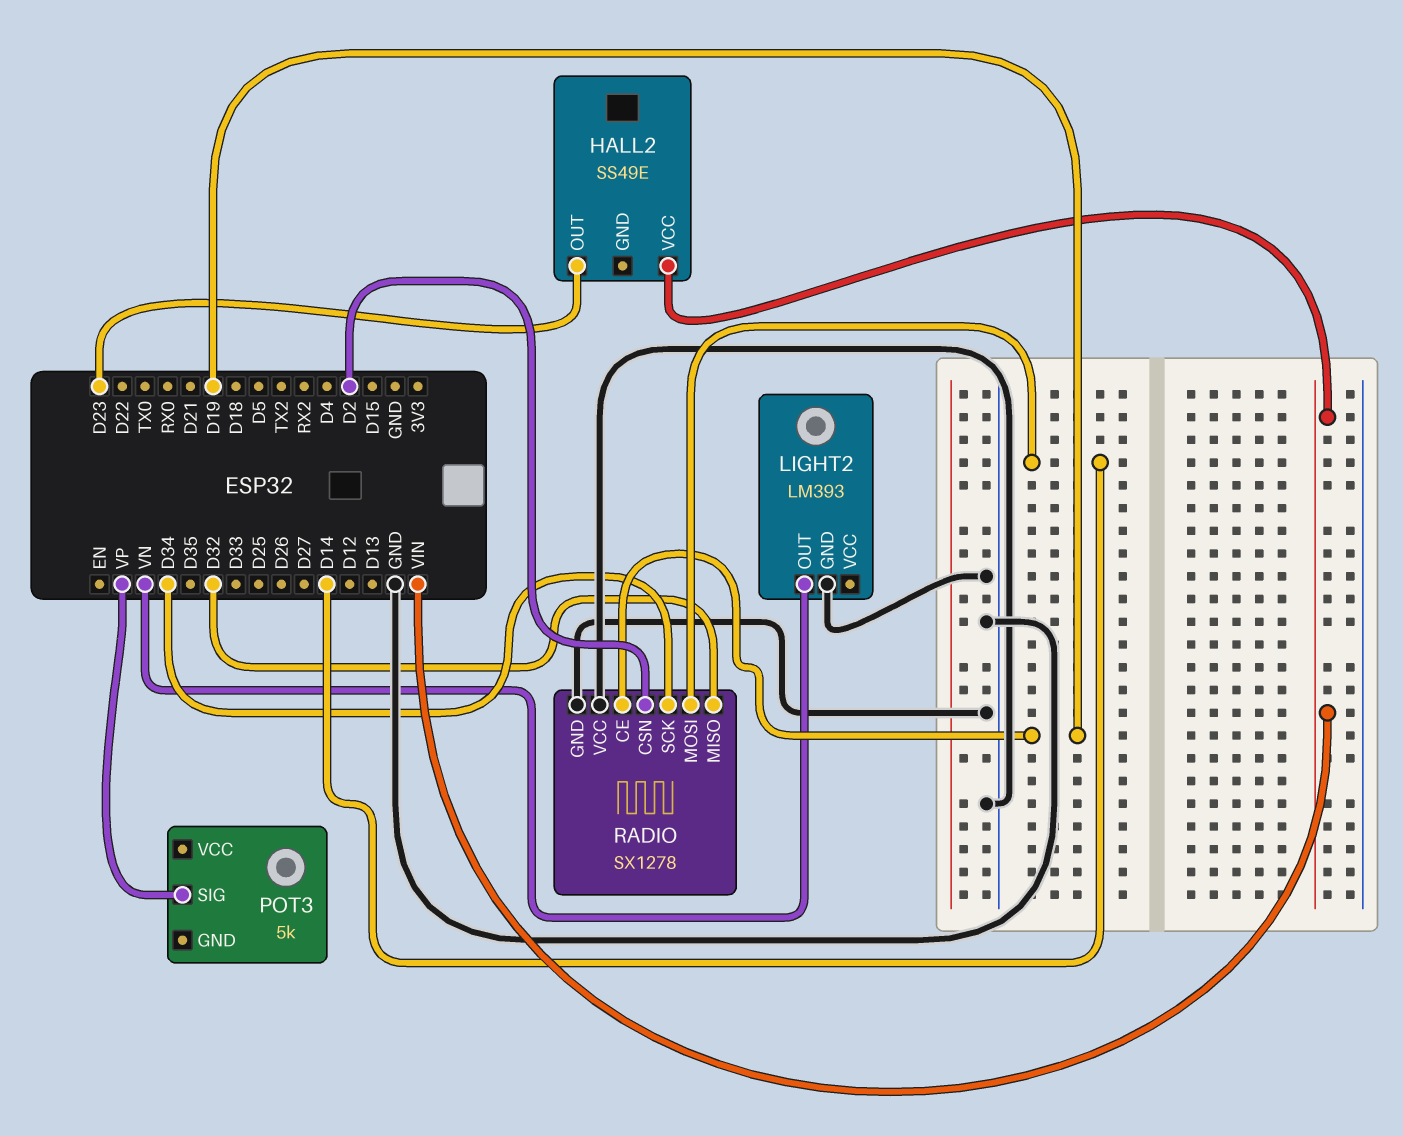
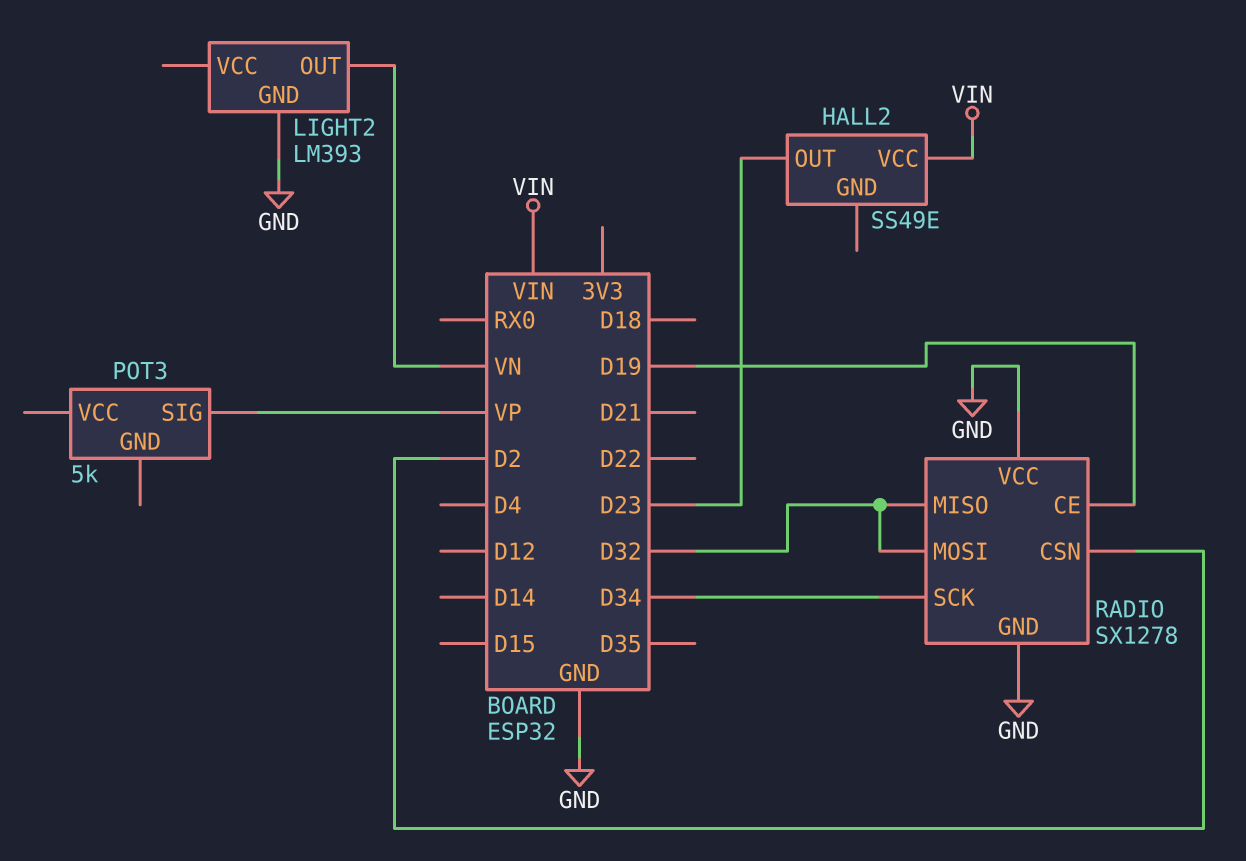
RADIO pin MOSI: D14 -> D32

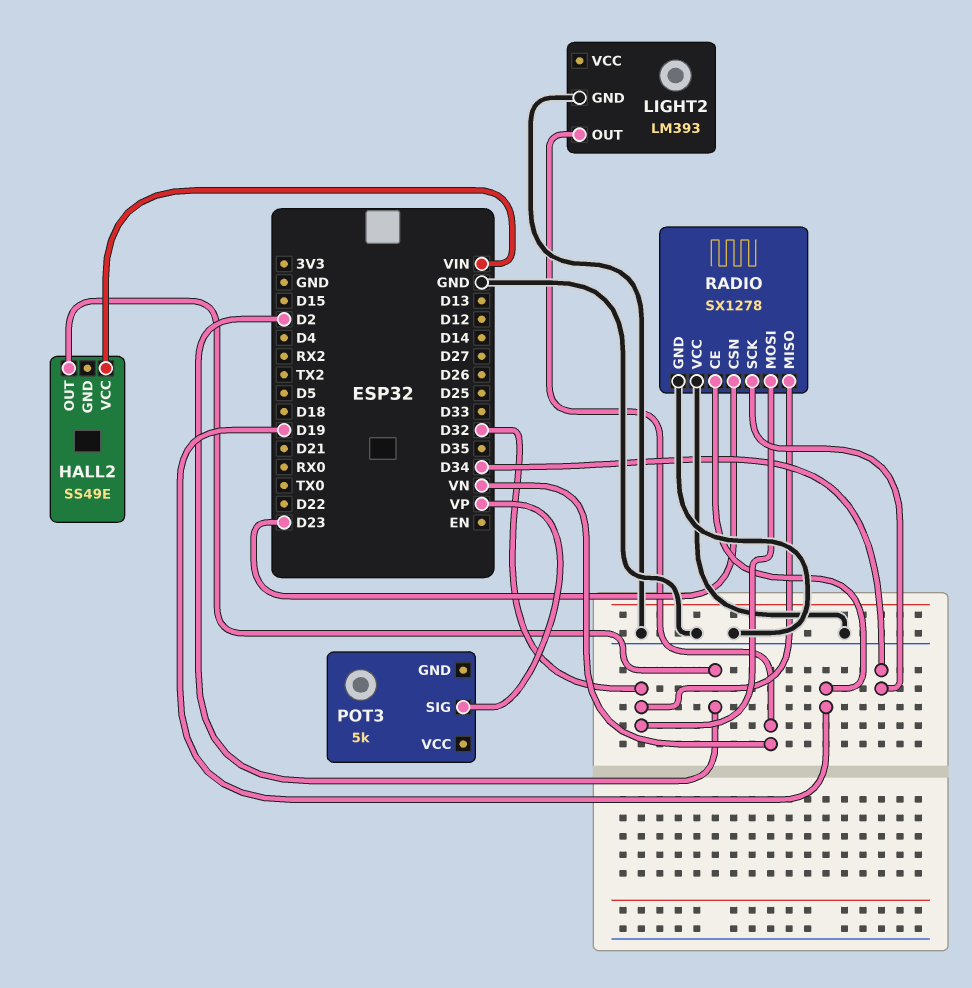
HALL2 pin OUT: D23 -> D2
RADIO pin CSN: D2 -> D23

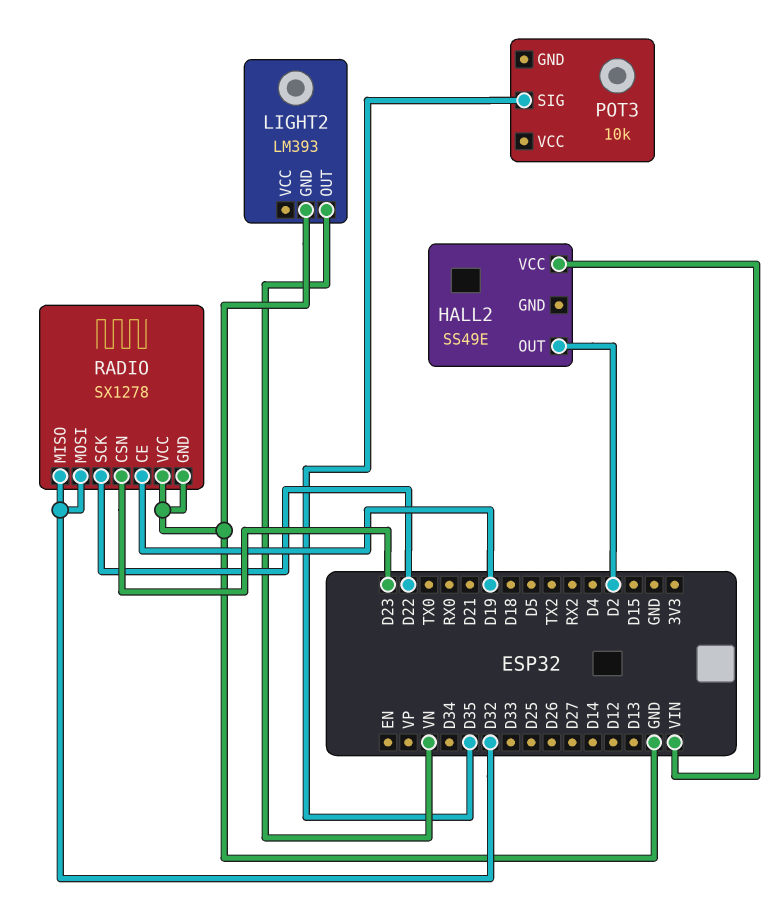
POT3: 5k -> 10k
POT3 pin SIG: VP -> D35
RADIO pin SCK: D34 -> D22

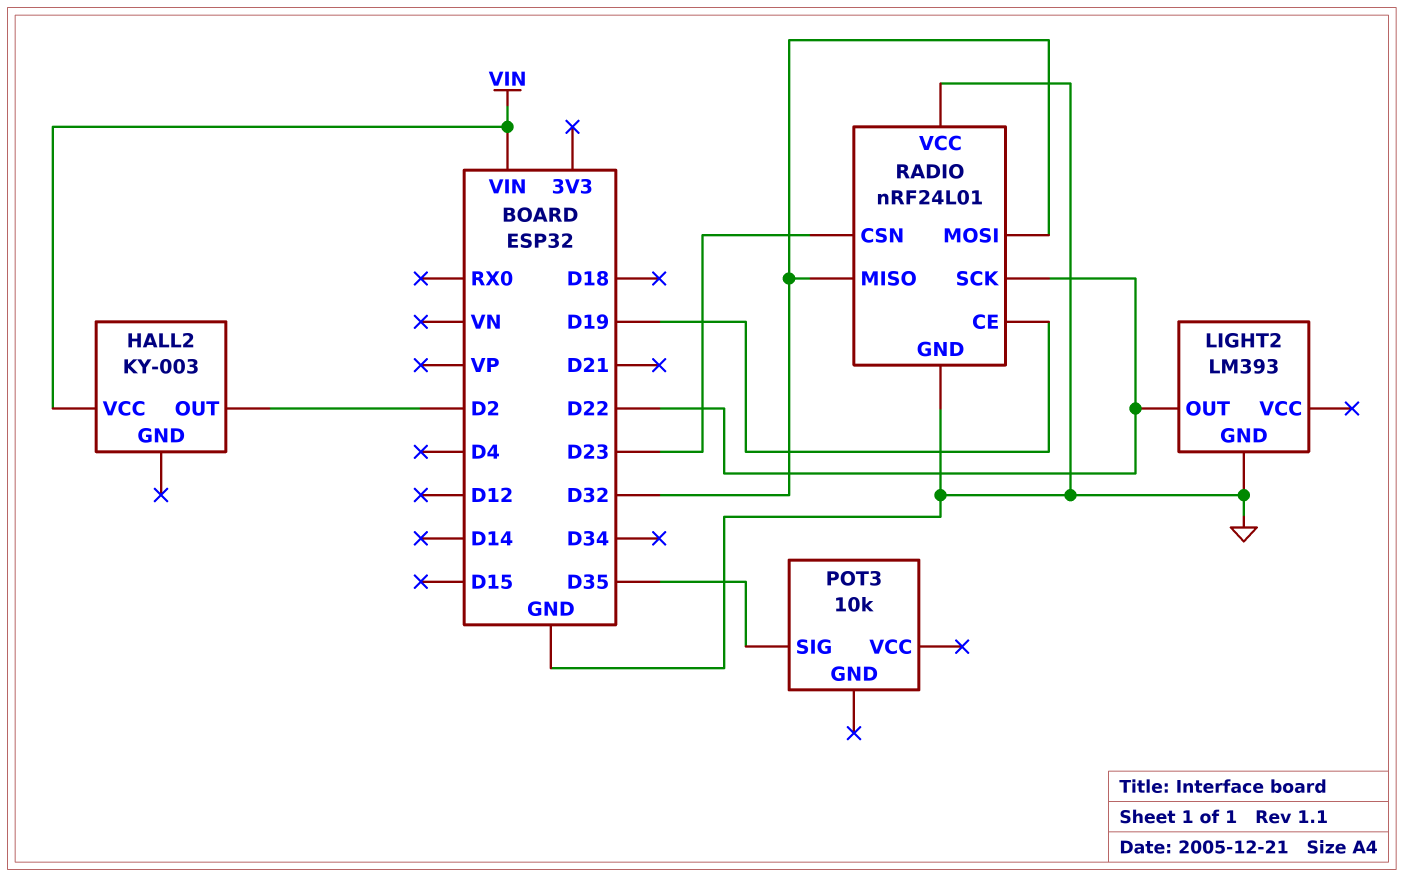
HALL2: SS49E -> KY-003
LIGHT2 pin OUT: VN -> D22
RADIO: SX1278 -> nRF24L01

